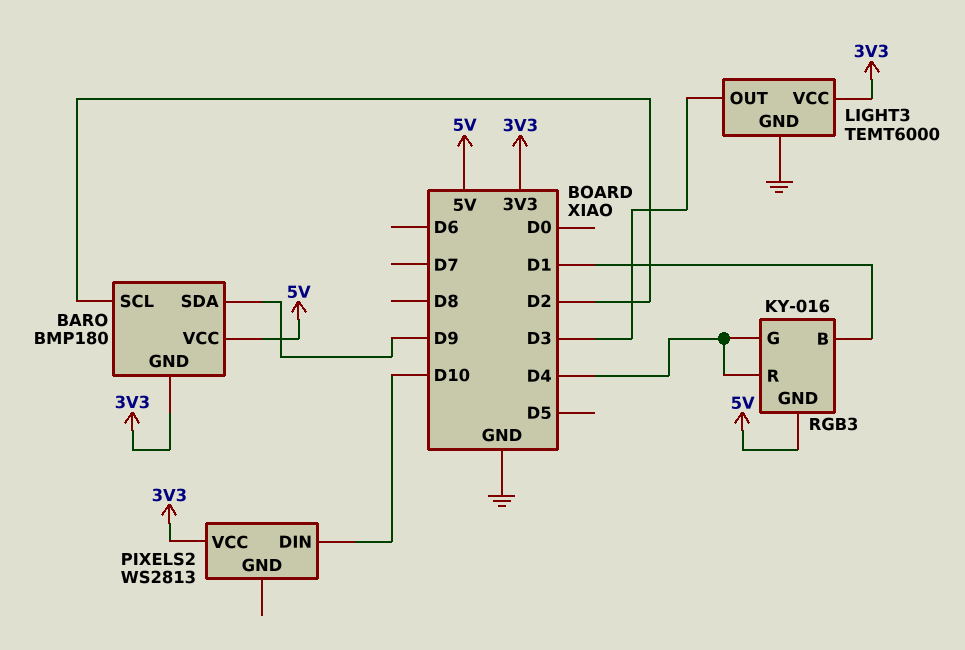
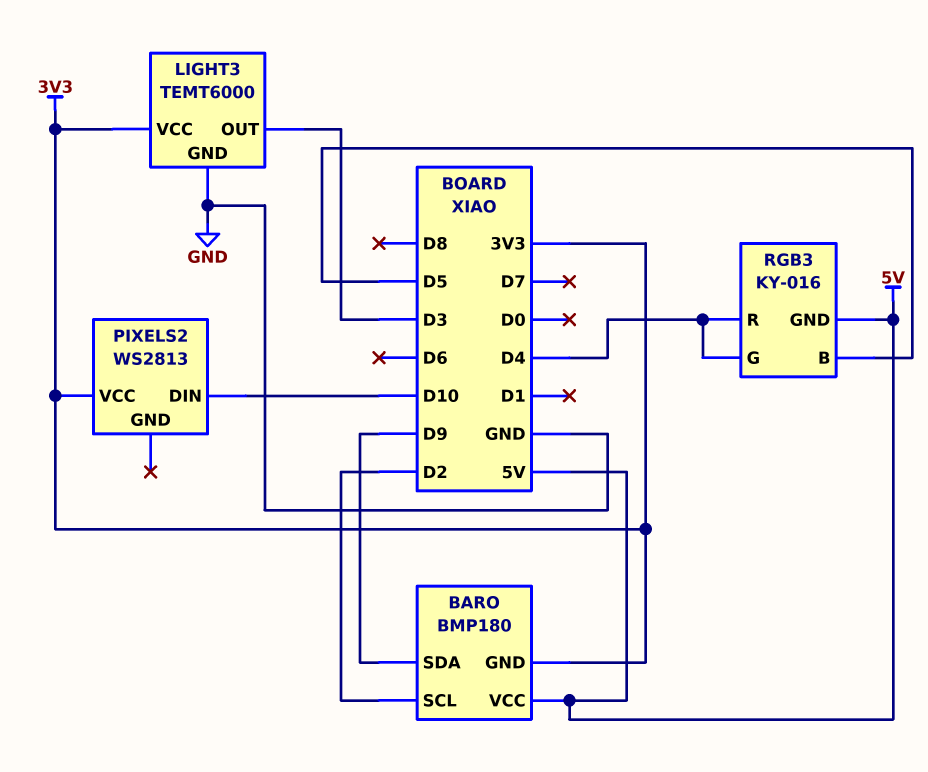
RGB3 pin B: D1 -> D5

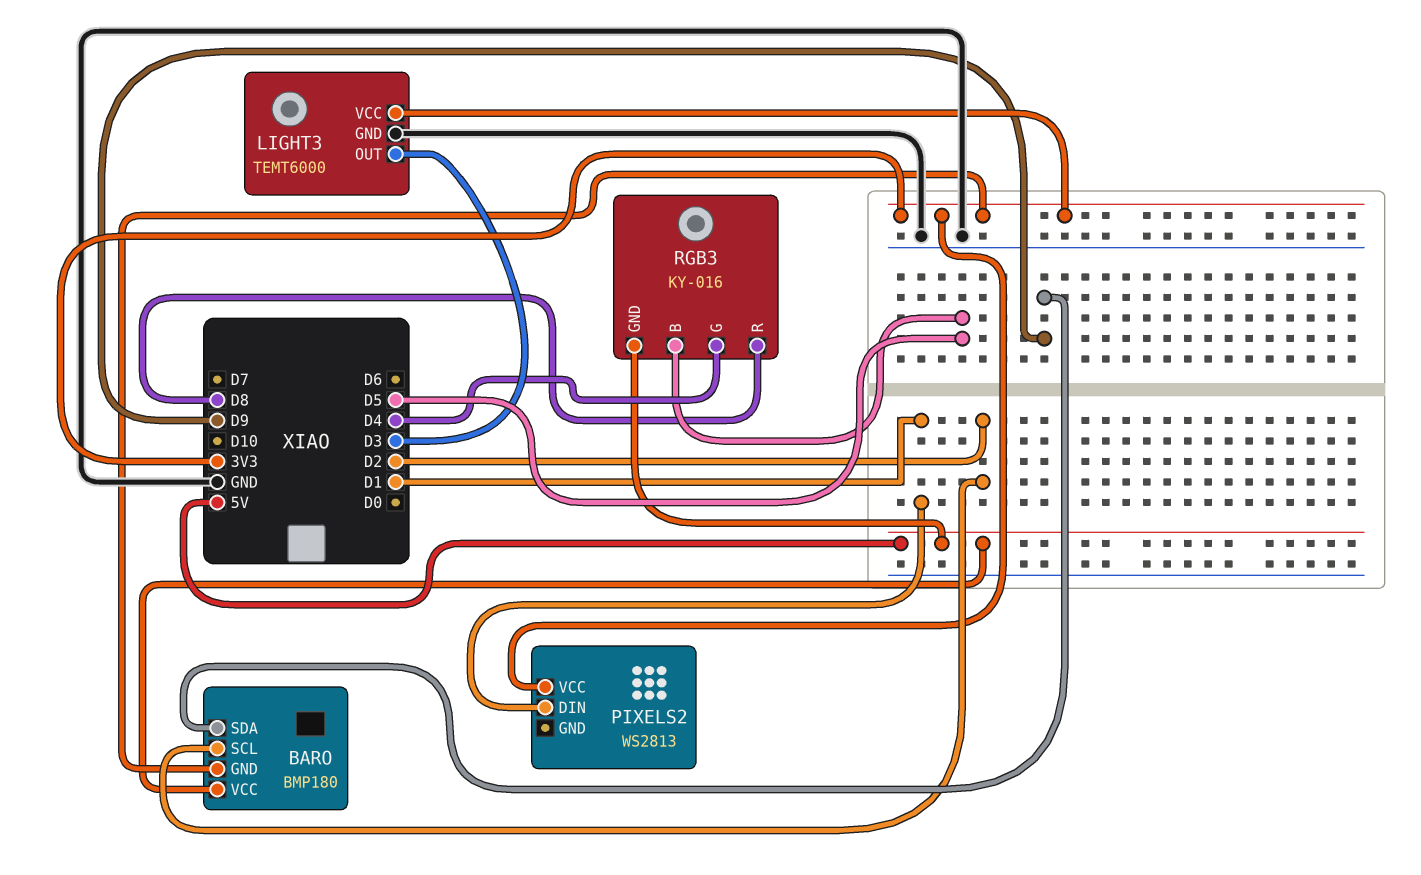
PIXELS2 pin DIN: D10 -> D1
RGB3 pin R: D4 -> D8

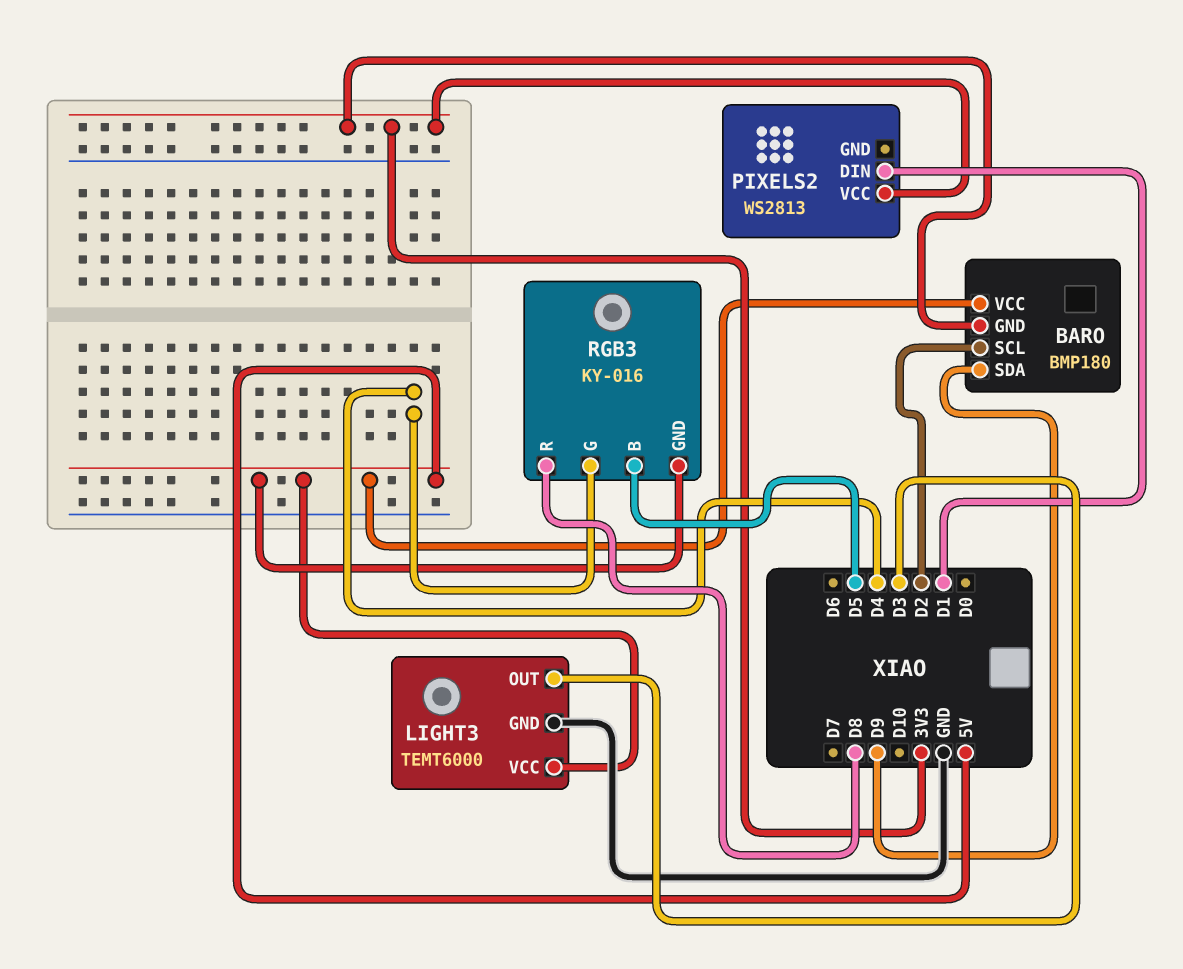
LIGHT3 pin VCC: 3V3 -> 5V

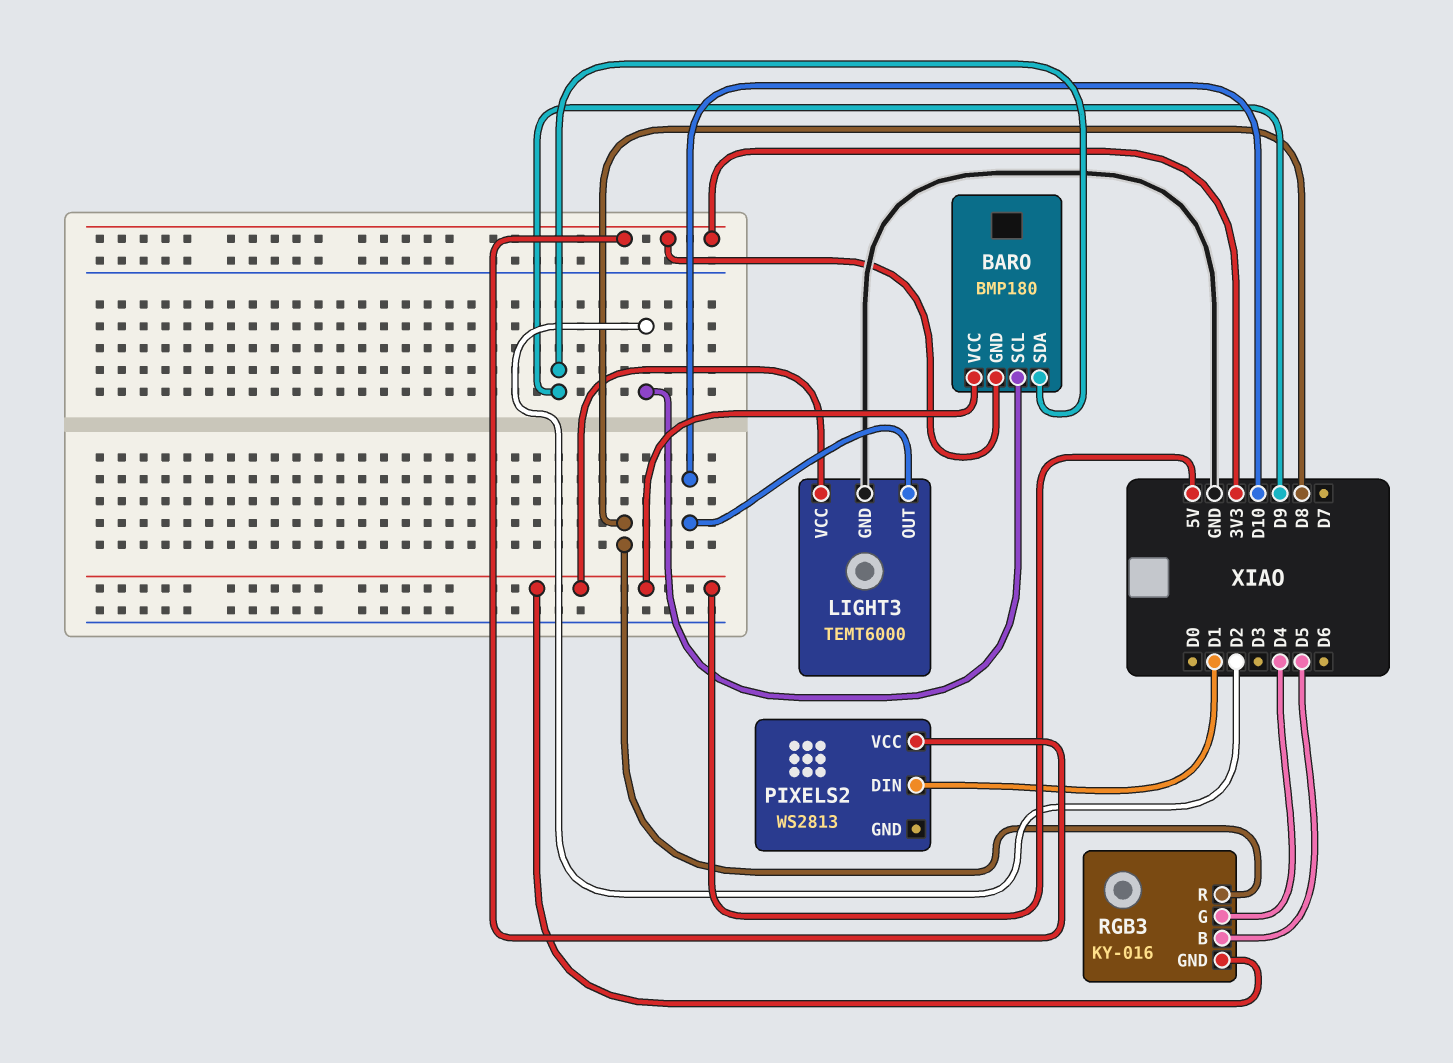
LIGHT3 pin OUT: D3 -> D10

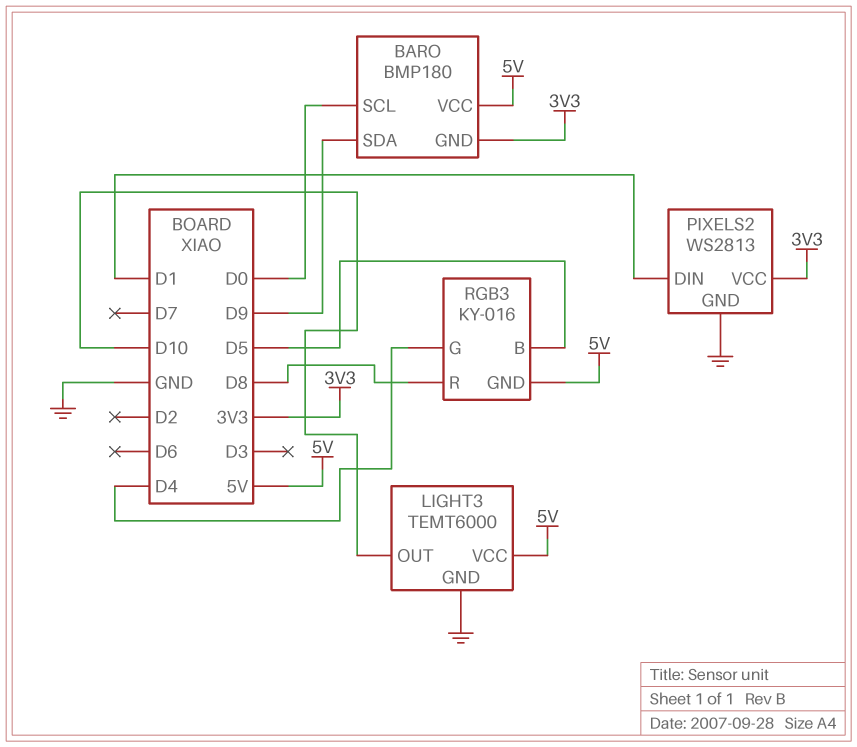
BARO pin SCL: D2 -> D0
PIXELS2 pin GND: none -> GND

